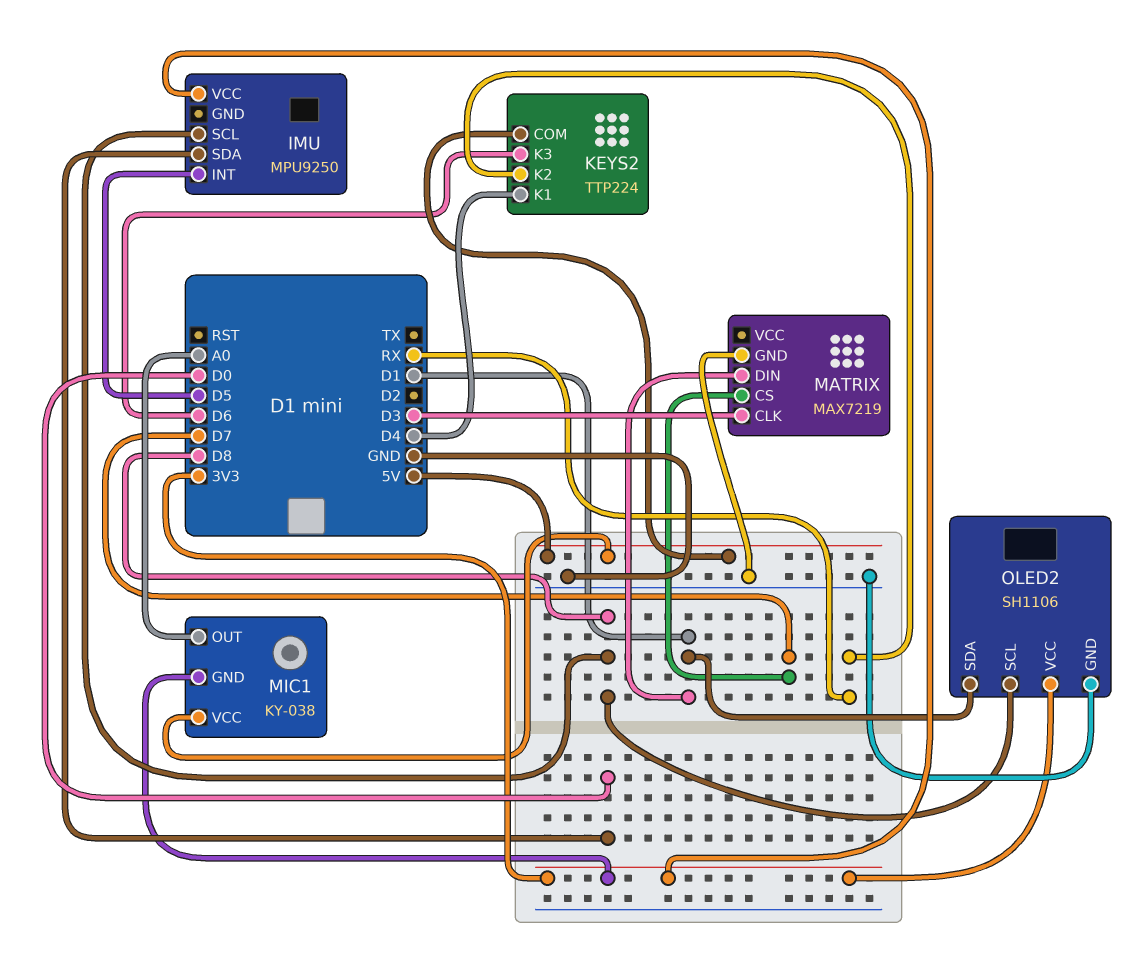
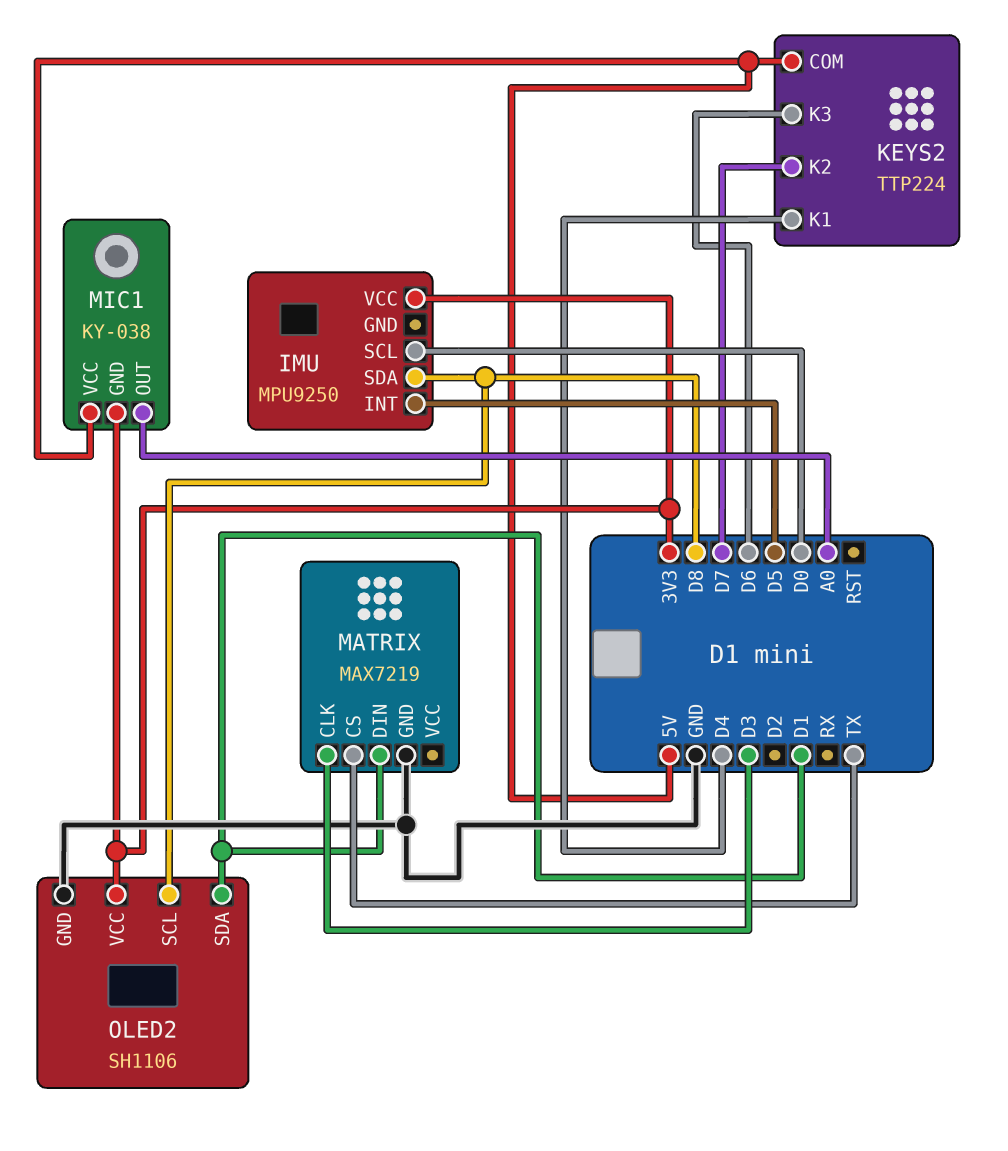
IMU pin SCL: D8 -> D0
IMU pin SDA: D0 -> D8
KEYS2 pin K2: RX -> D7
MATRIX pin CS: D7 -> TX

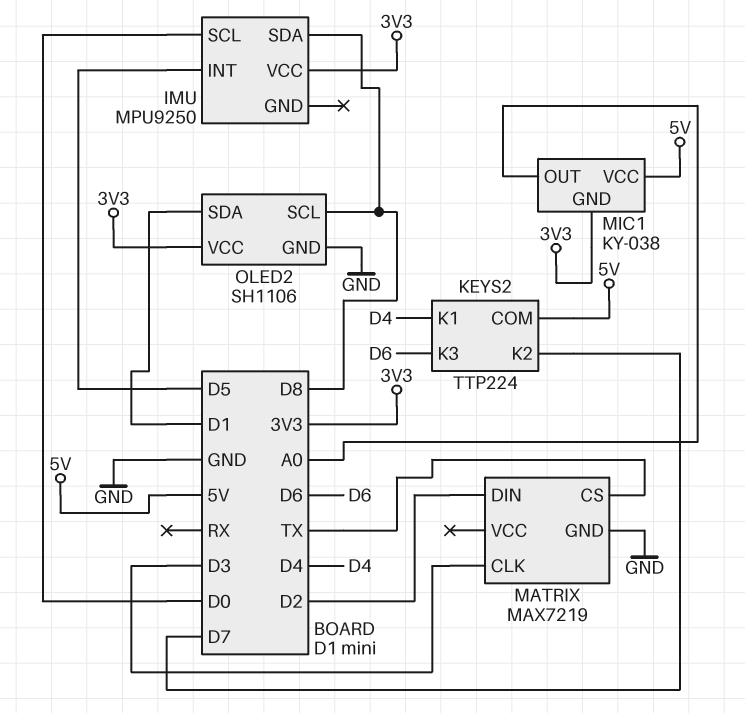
MATRIX pin DIN: D1 -> D2

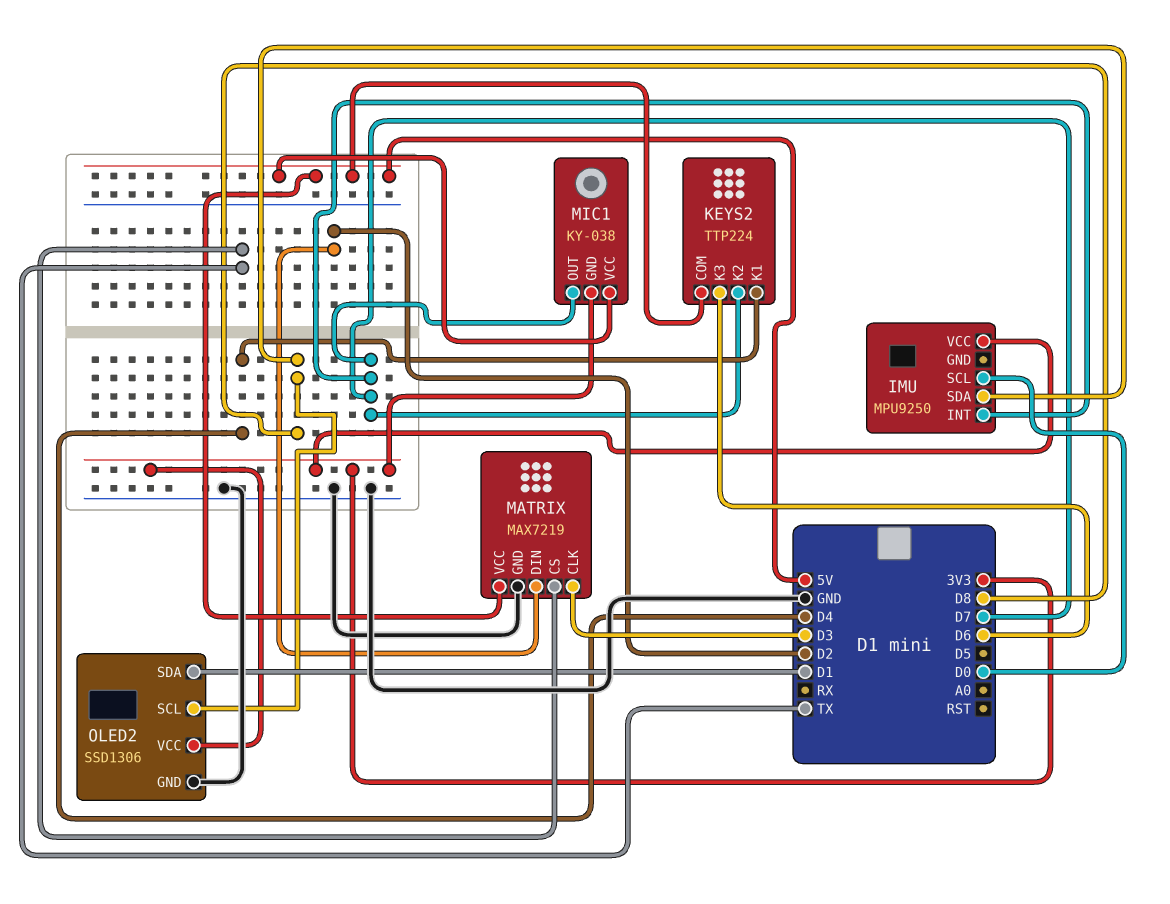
IMU pin INT: D5 -> D7
MATRIX pin VCC: none -> 5V
MIC1 pin OUT: A0 -> D7
OLED2: SH1106 -> SSD1306

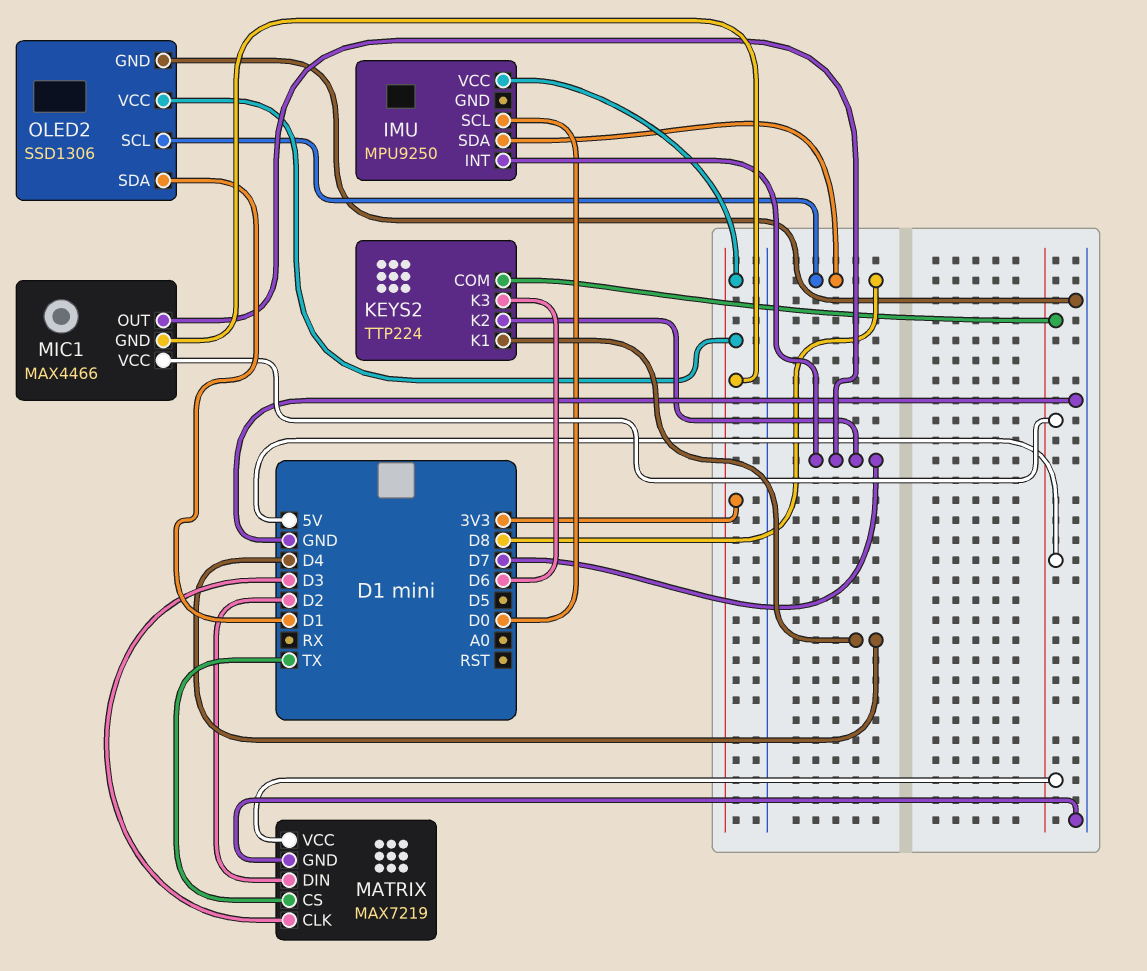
MIC1: KY-038 -> MAX4466

